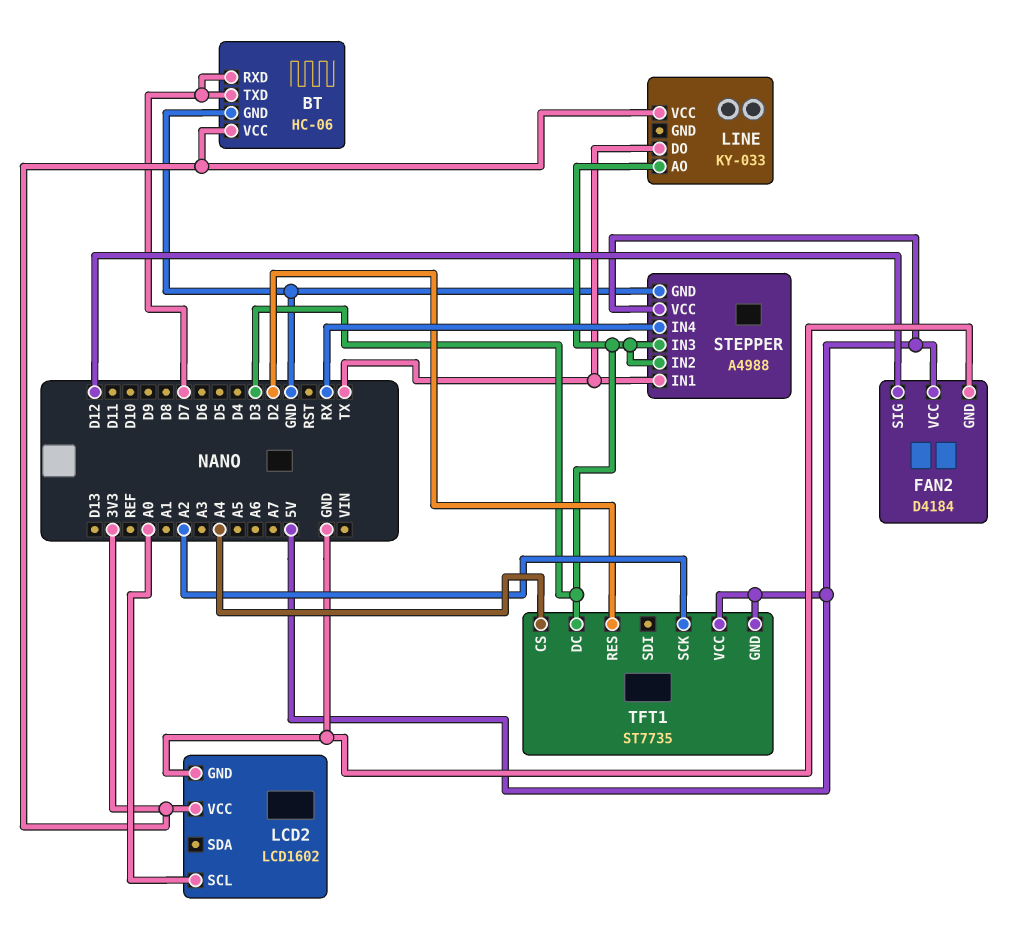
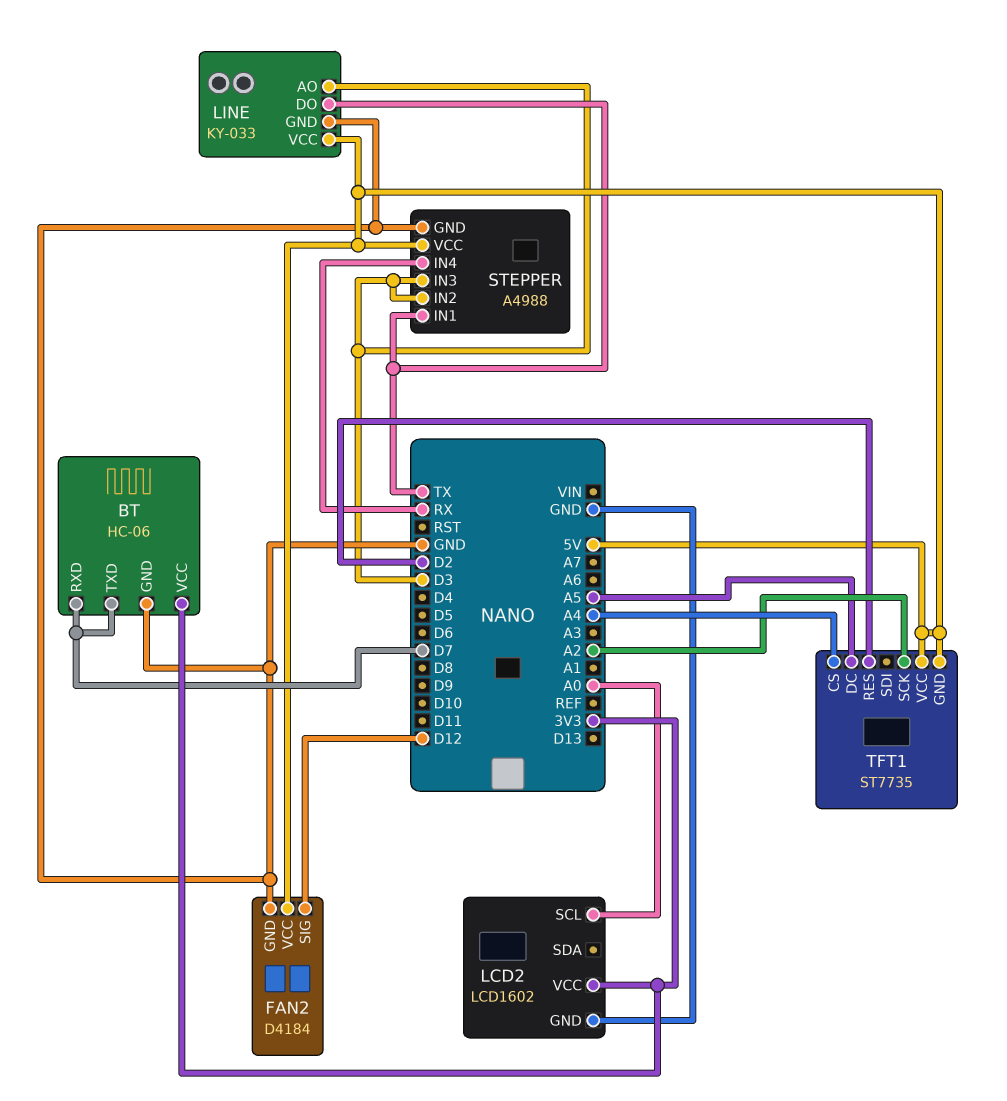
LINE pin GND: none -> GND
LINE pin VCC: 3V3 -> 5V
TFT1 pin DC: D3 -> A5

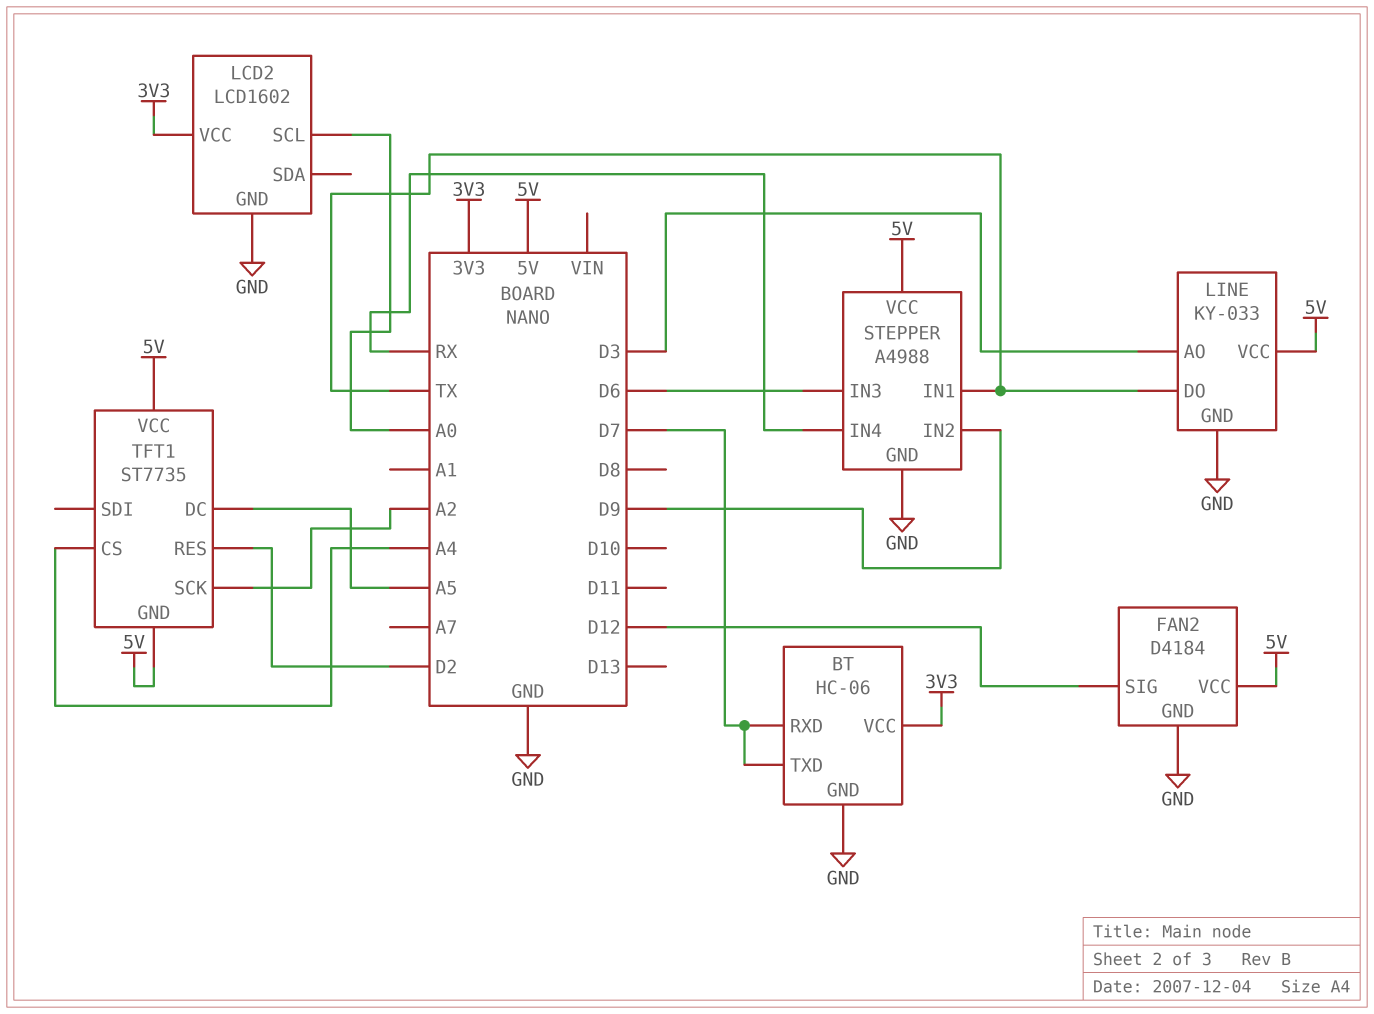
STEPPER pin IN2: D3 -> D9
STEPPER pin IN3: D3 -> D6

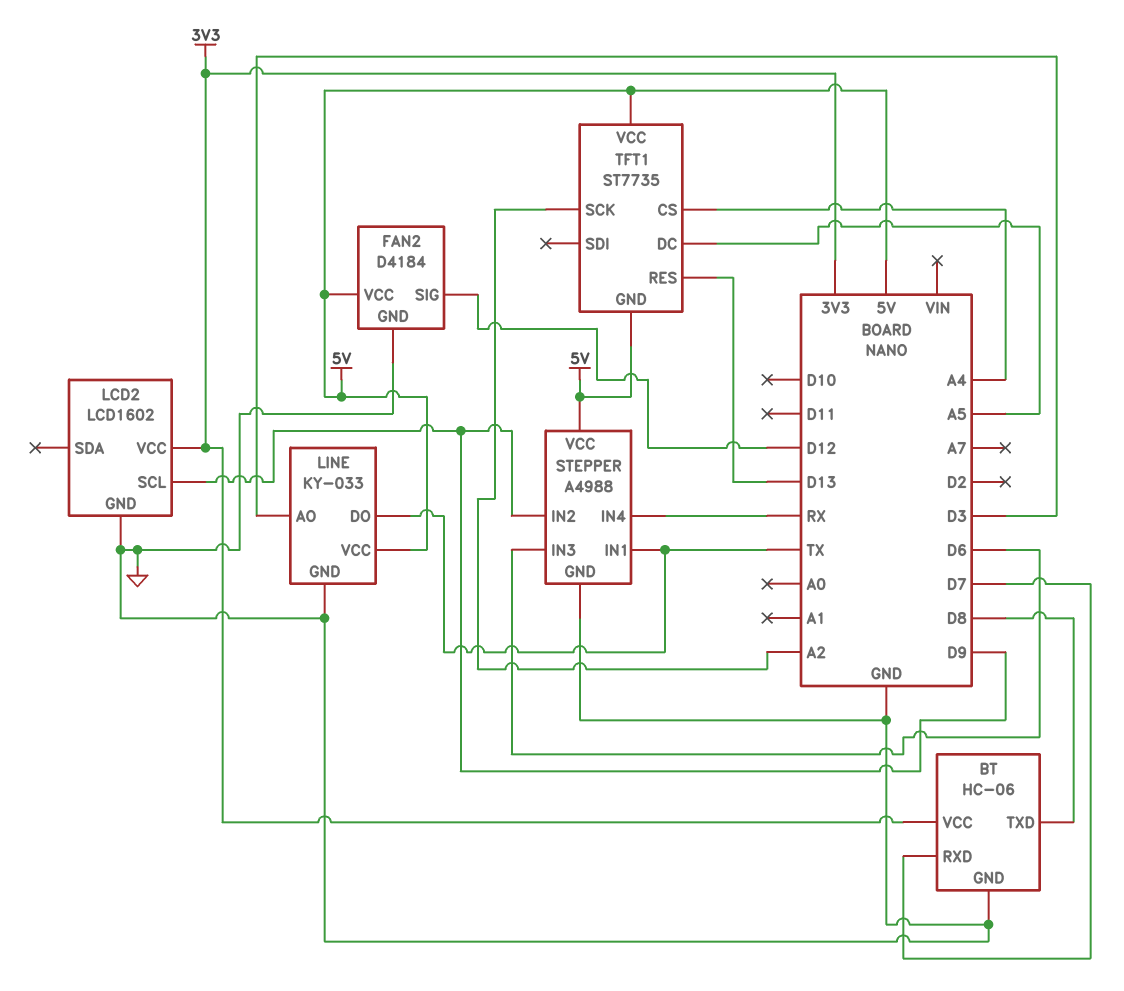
BT pin TXD: D7 -> D8
LCD2 pin SCL: A0 -> D9
TFT1 pin RES: D2 -> D13

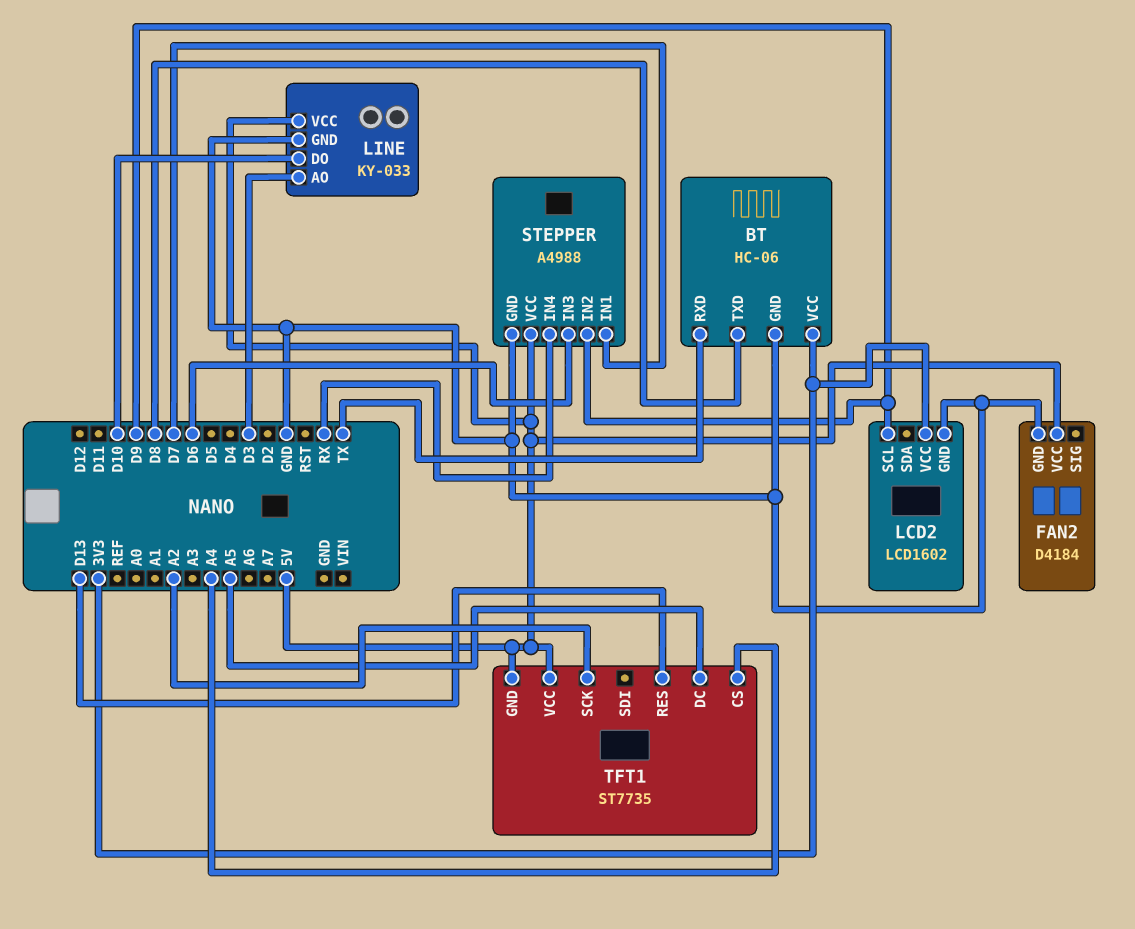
BT pin RXD: D7 -> TX
FAN2 pin SIG: D12 -> none
LINE pin DO: TX -> D10
STEPPER pin IN1: TX -> D7

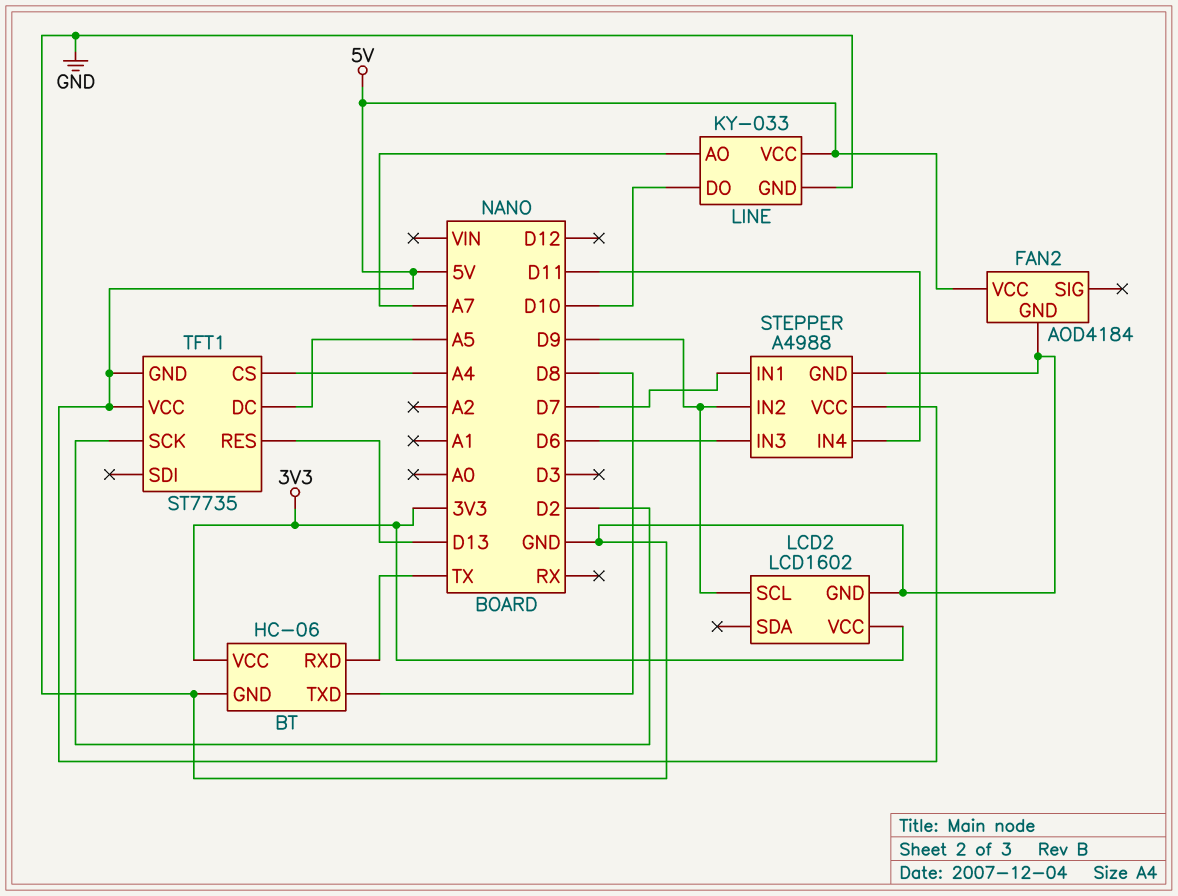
FAN2: D4184 -> AOD4184
LINE pin AO: D3 -> A7
STEPPER pin IN4: RX -> D11
TFT1 pin SCK: A2 -> D2

